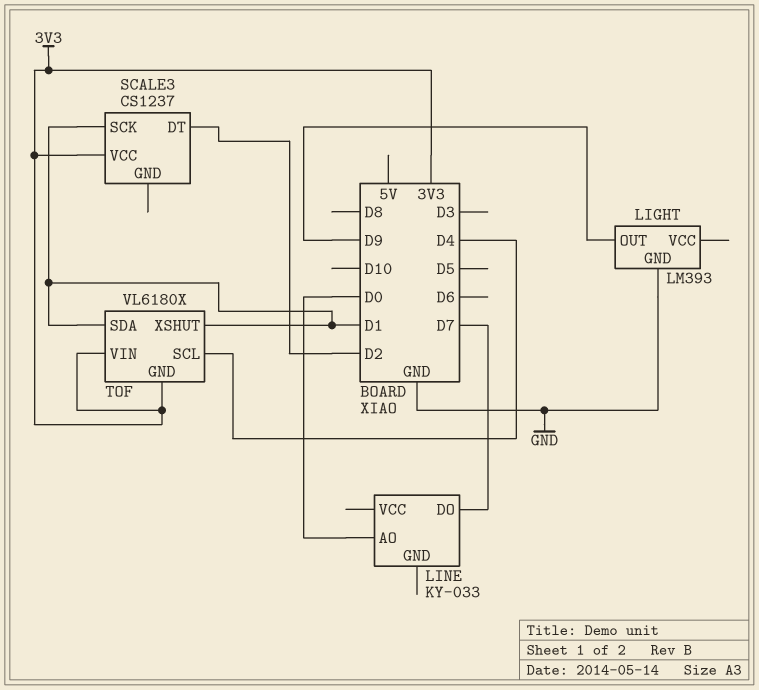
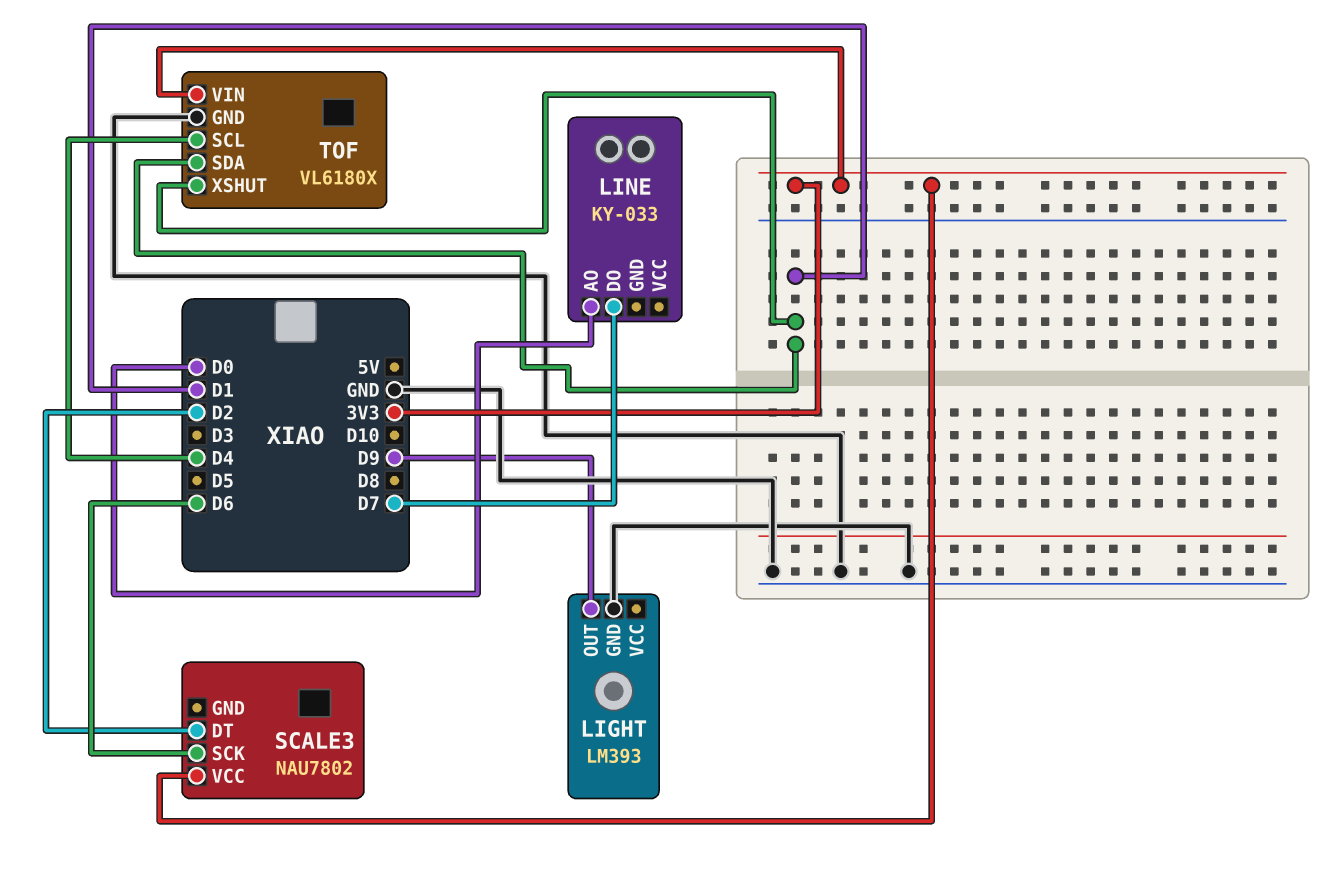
SCALE3: CS1237 -> NAU7802
SCALE3 pin SCK: D1 -> D6
TOF pin GND: 3V3 -> GND

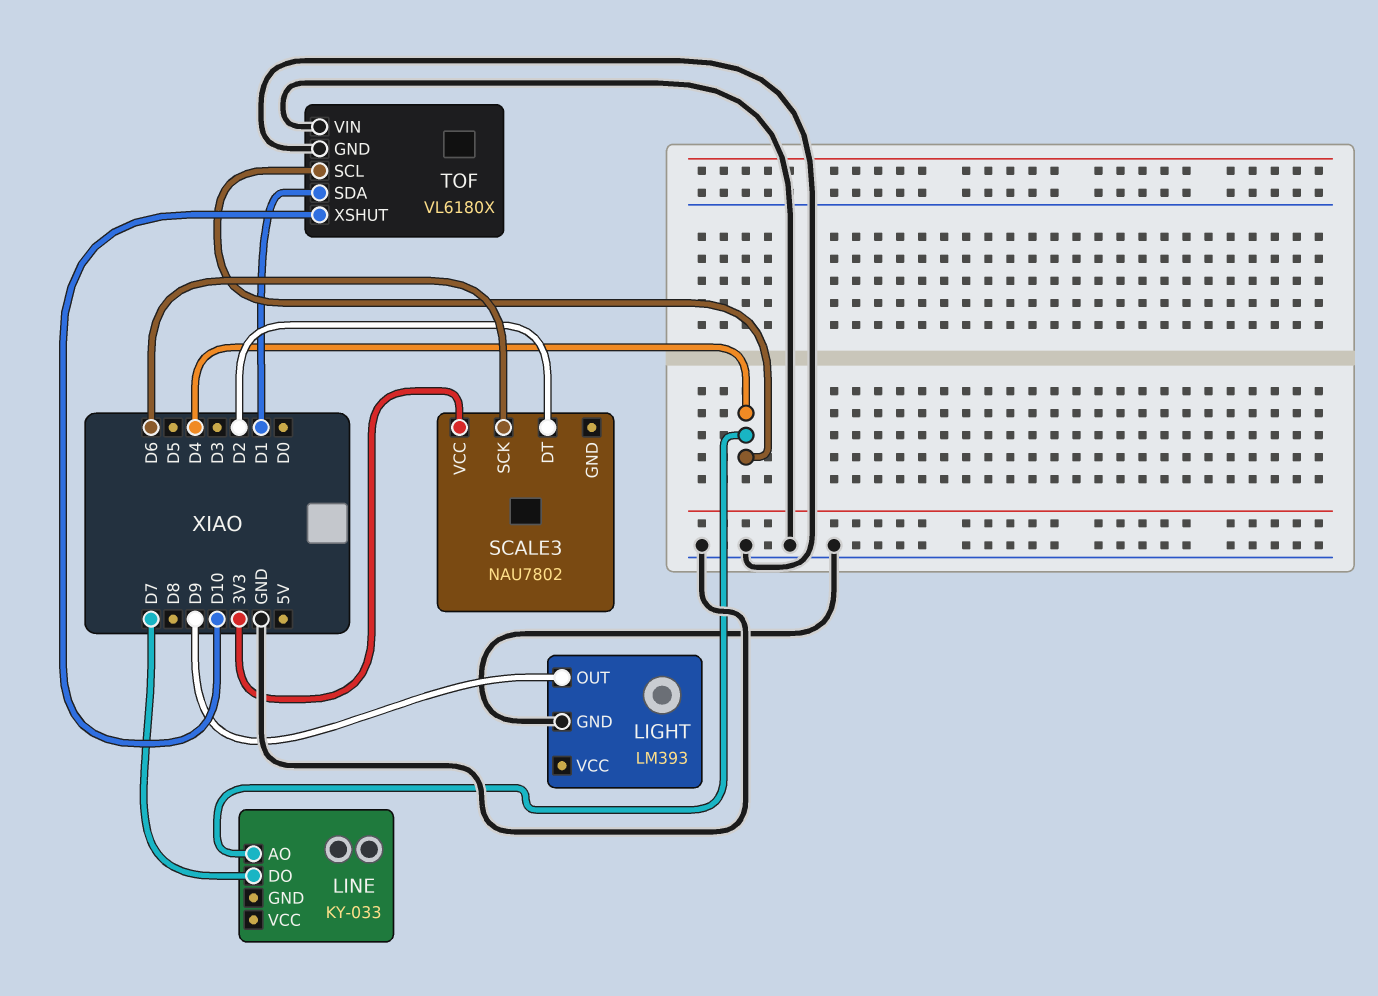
LINE pin AO: D0 -> D4
TOF pin VIN: 3V3 -> GND
TOF pin XSHUT: D1 -> D10

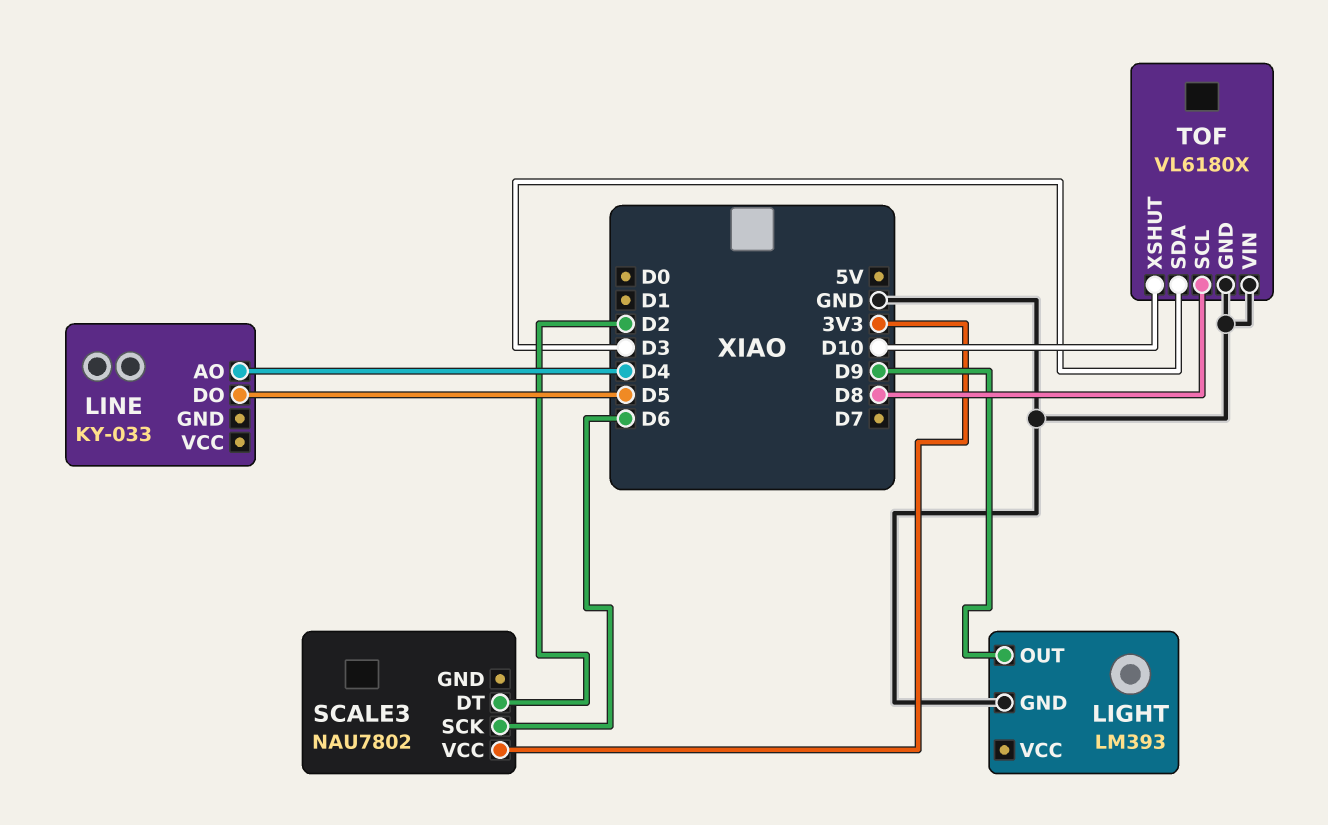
LINE pin DO: D7 -> D5
TOF pin SCL: D4 -> D8
TOF pin SDA: D1 -> D3

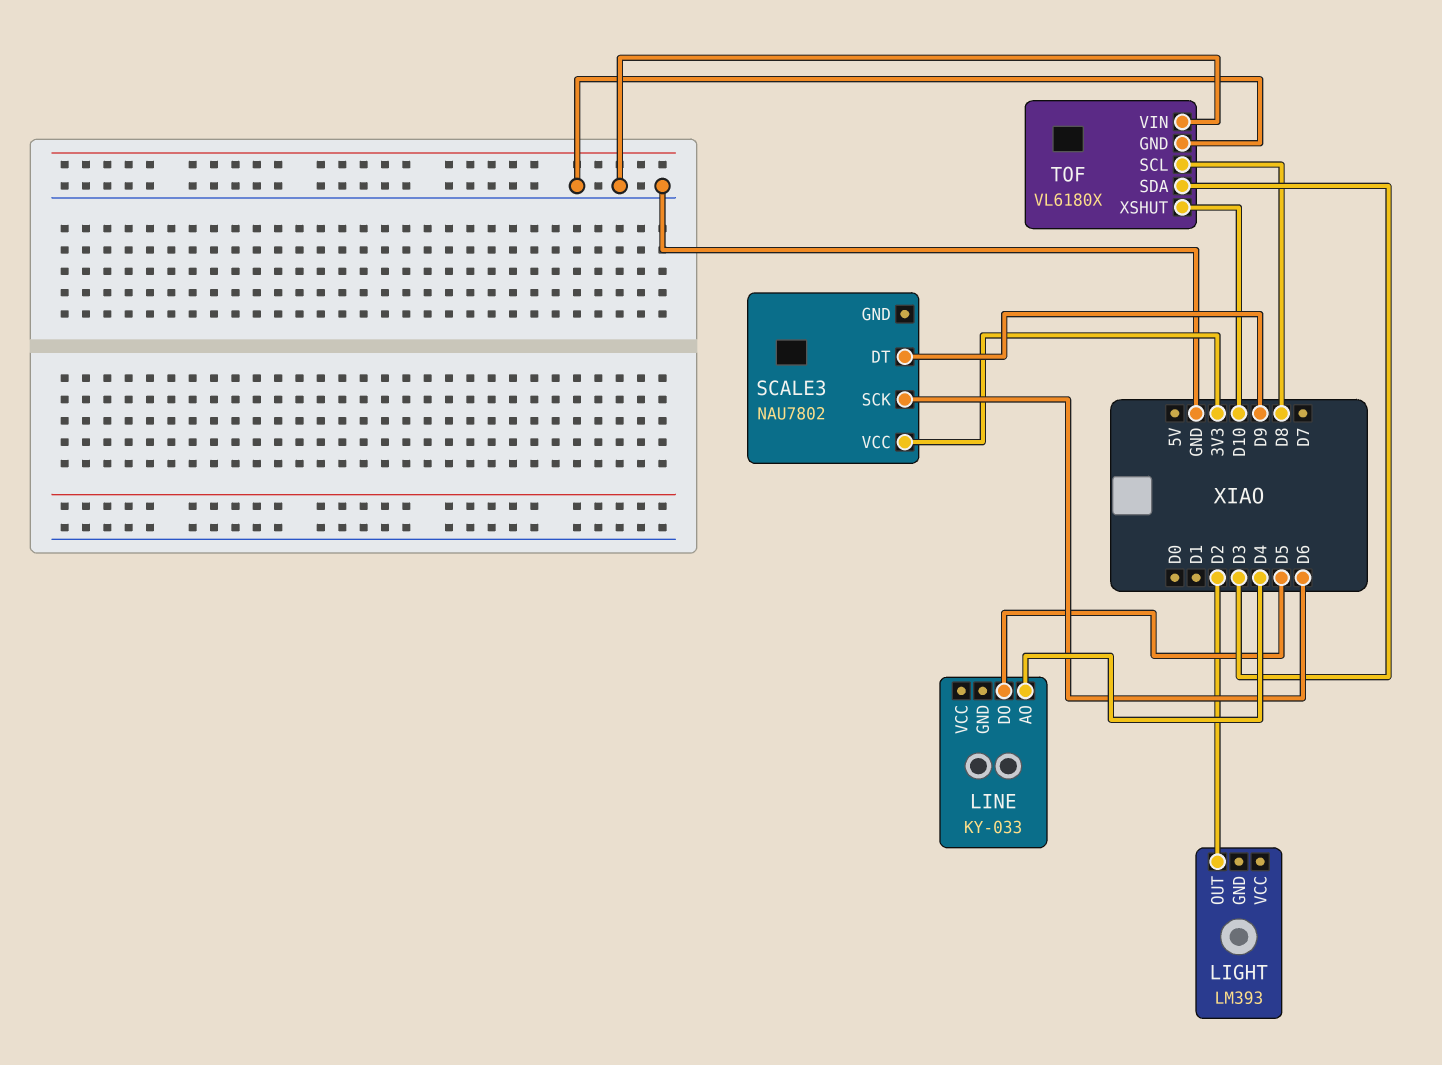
LIGHT pin GND: GND -> none
LIGHT pin OUT: D9 -> D2
SCALE3 pin DT: D2 -> D9

